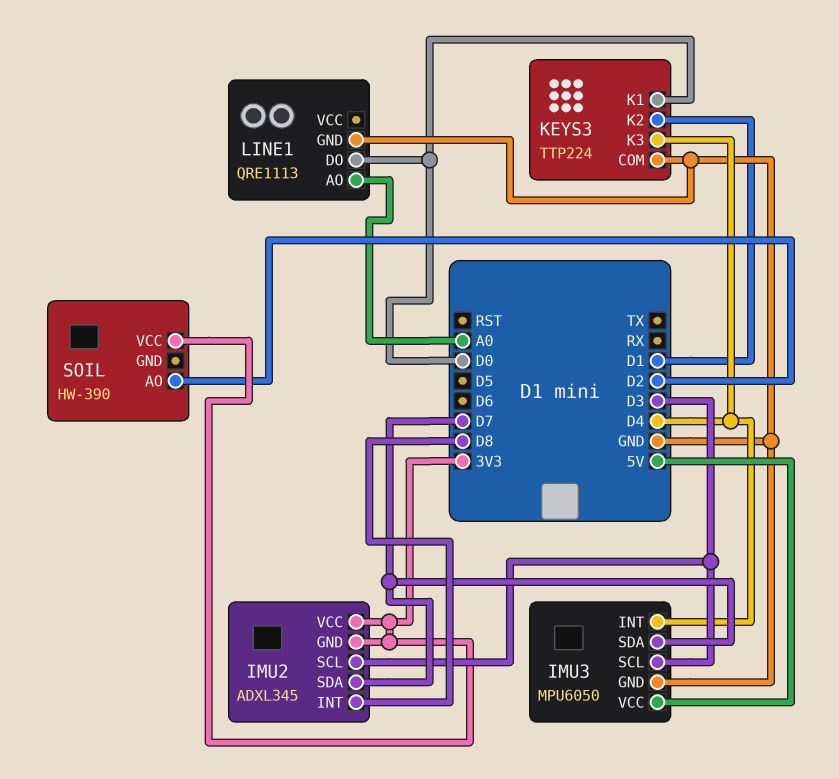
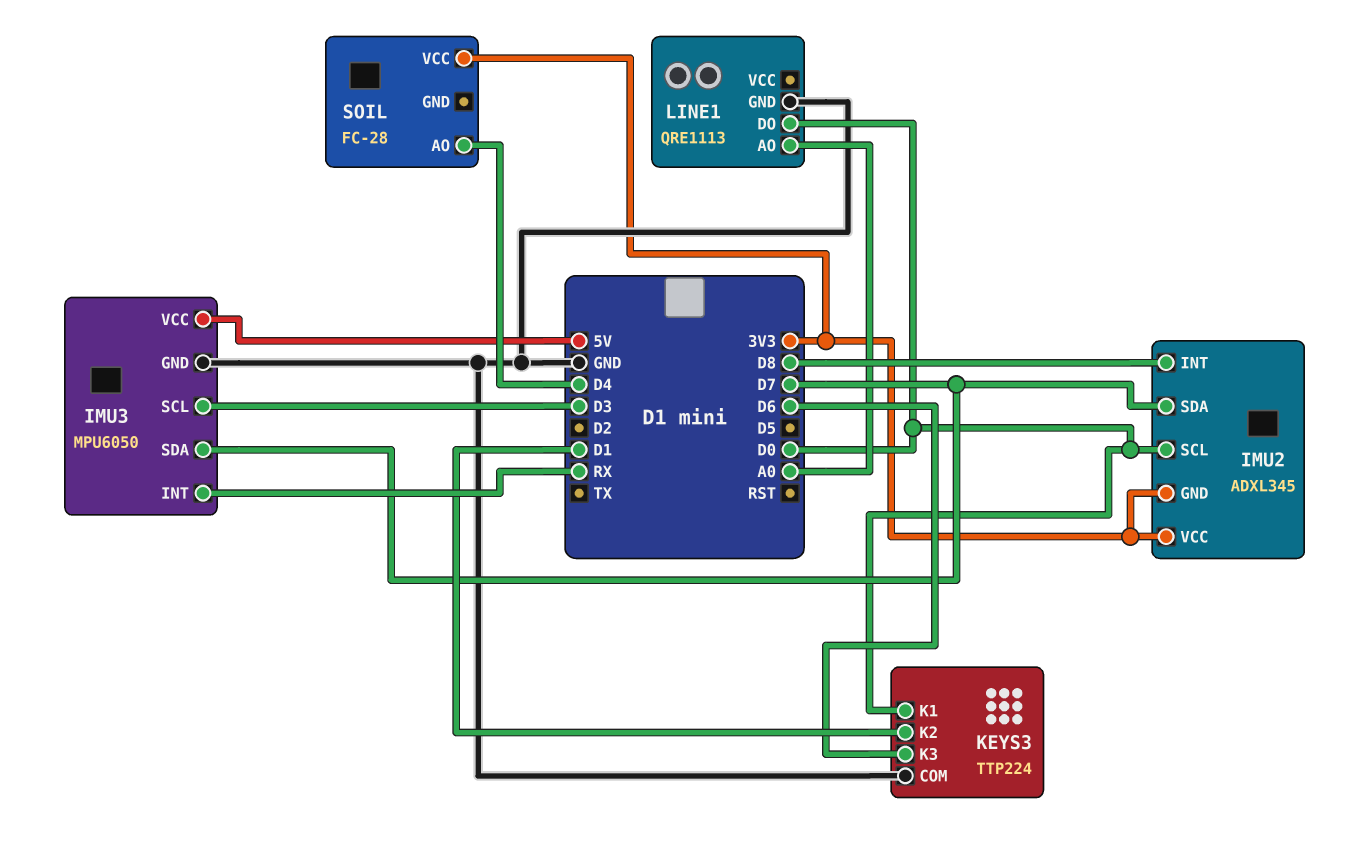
IMU2 pin SCL: D3 -> D0
IMU3 pin INT: D4 -> RX
KEYS3 pin K3: D4 -> D6
SOIL: HW-390 -> FC-28
SOIL pin AO: D2 -> D4

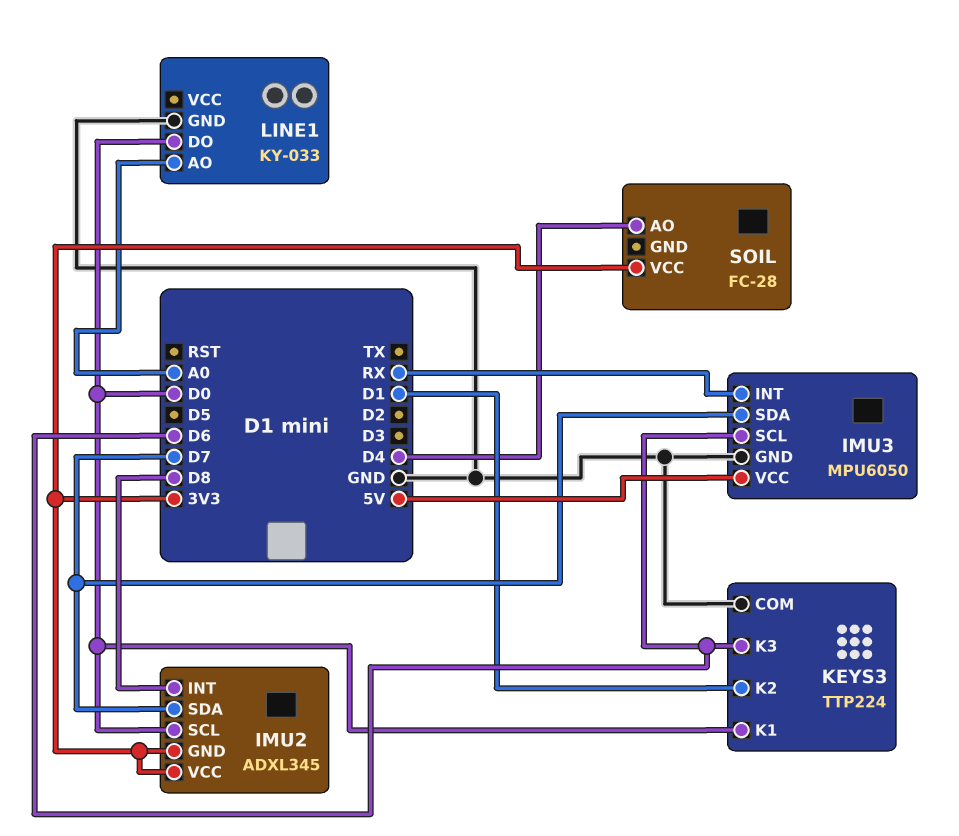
IMU3 pin SCL: D3 -> D6
LINE1: QRE1113 -> KY-033

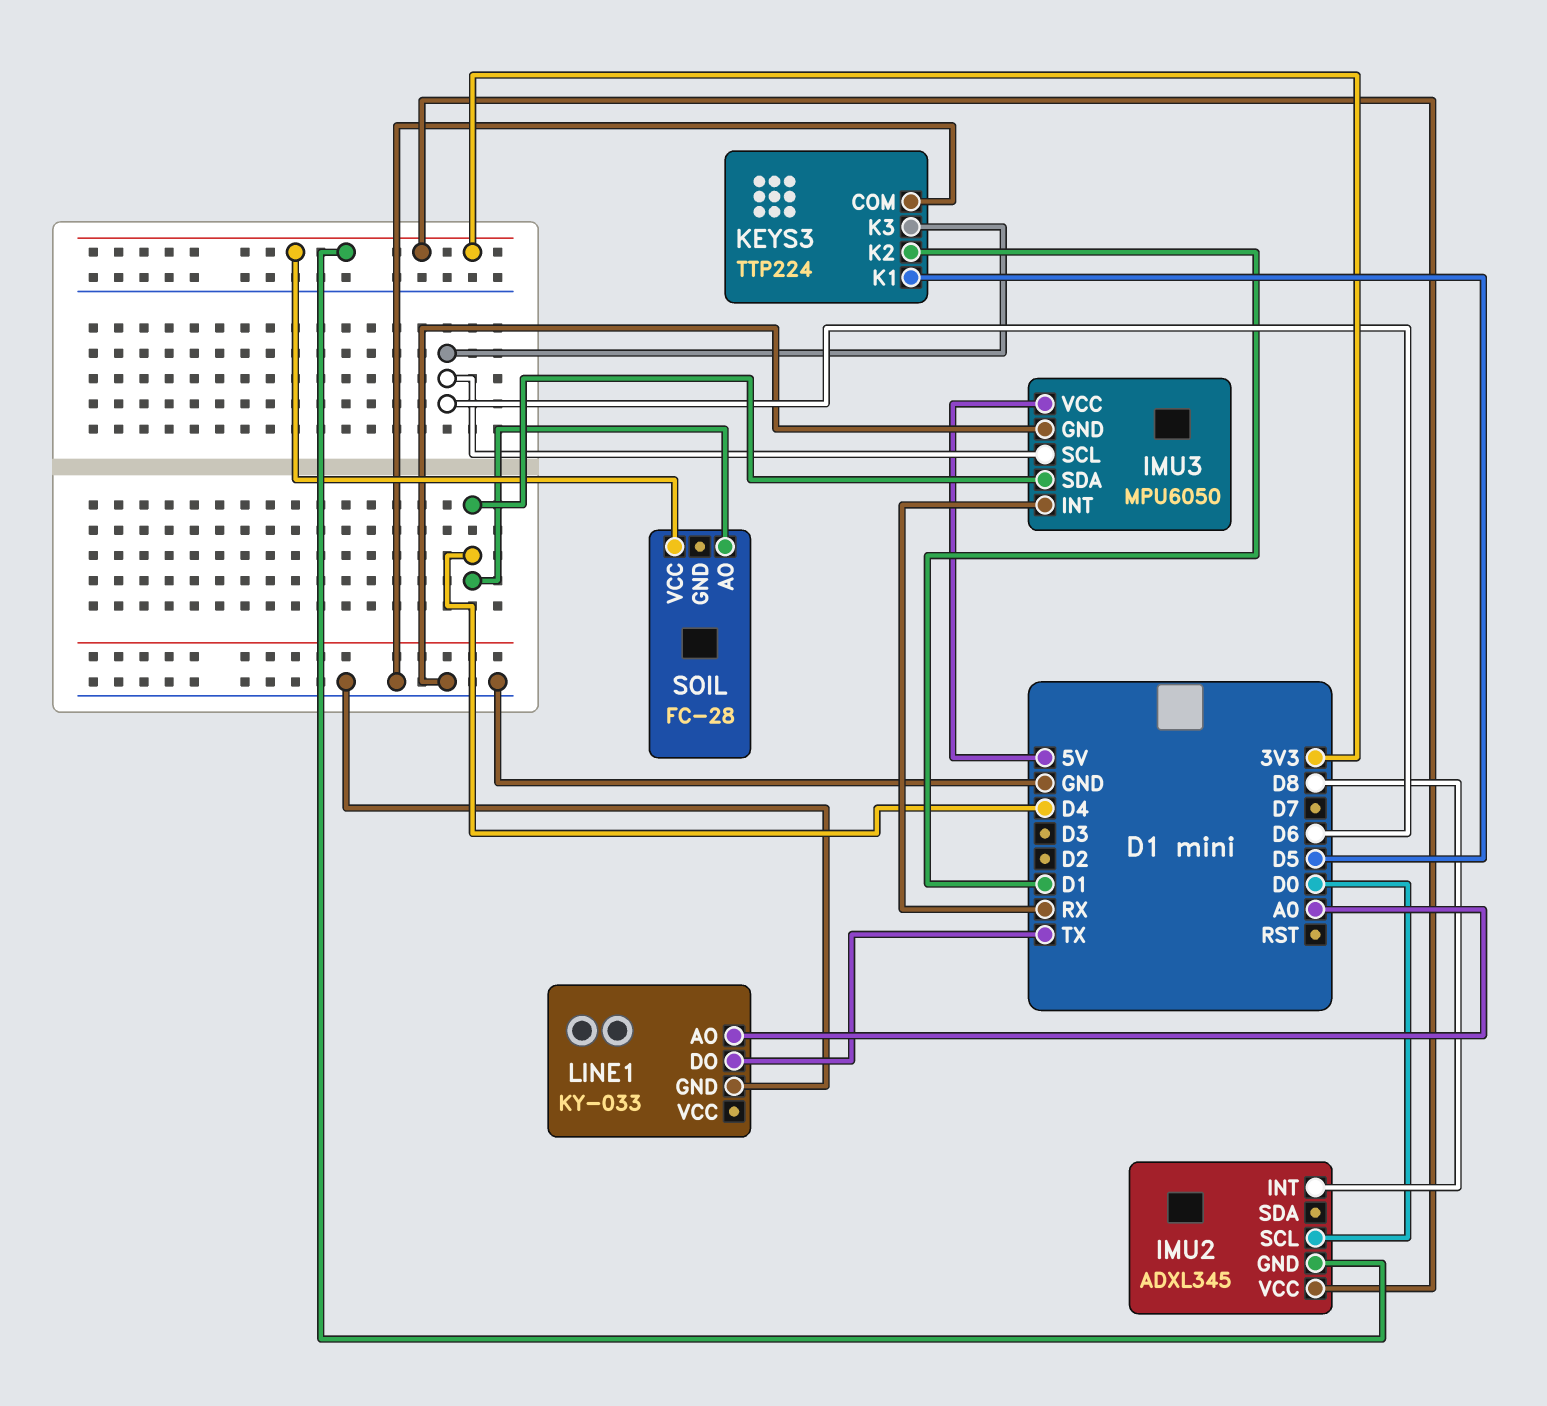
IMU2 pin SDA: D7 -> none
IMU3 pin SDA: D7 -> D4
KEYS3 pin K1: D0 -> D5
LINE1 pin DO: D0 -> TX

